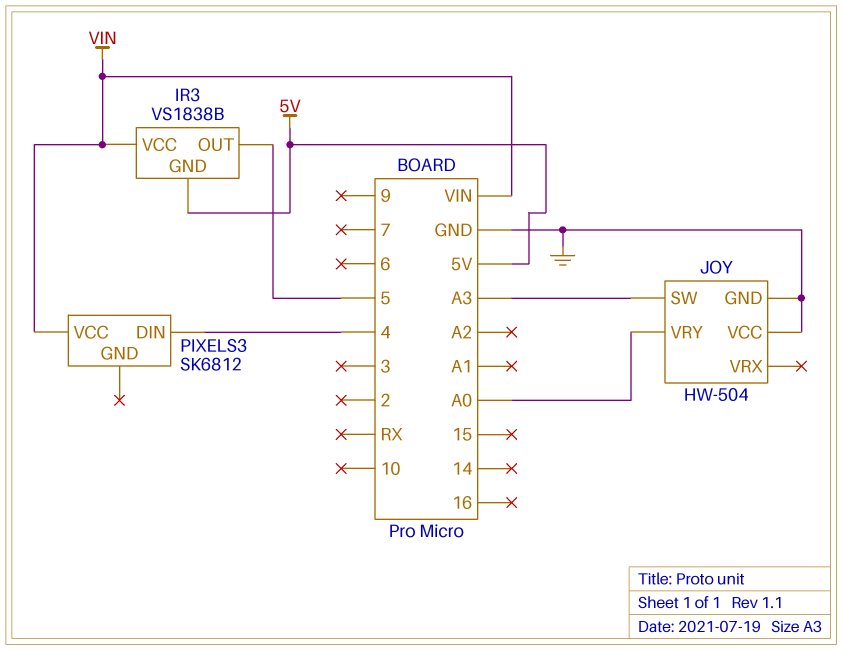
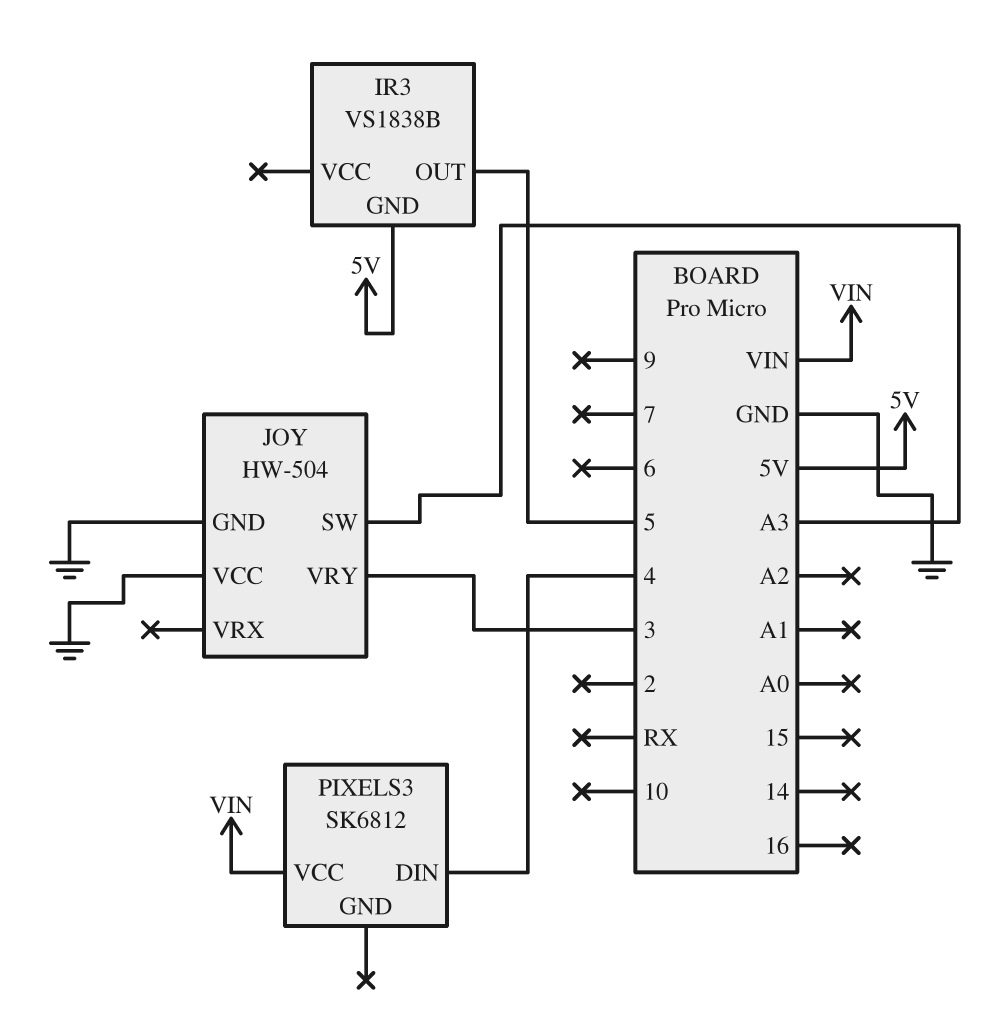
IR3 pin VCC: VIN -> none
JOY pin VRY: A0 -> 3

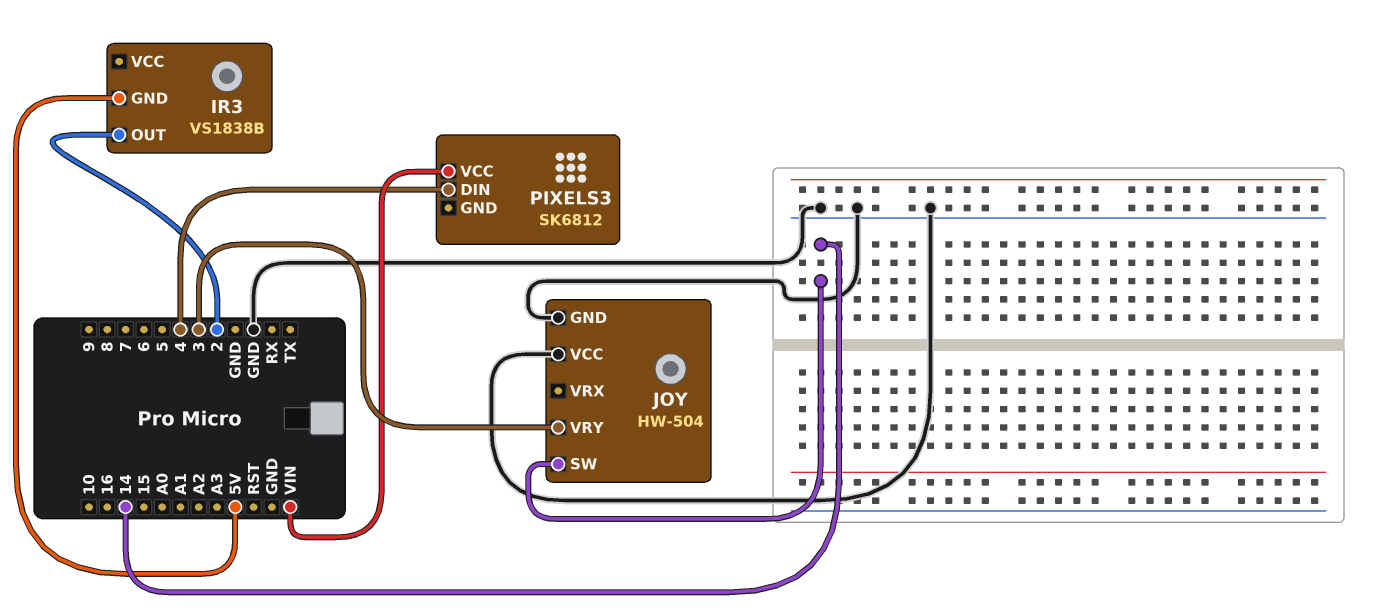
IR3 pin OUT: 5 -> 2
JOY pin SW: A3 -> 14

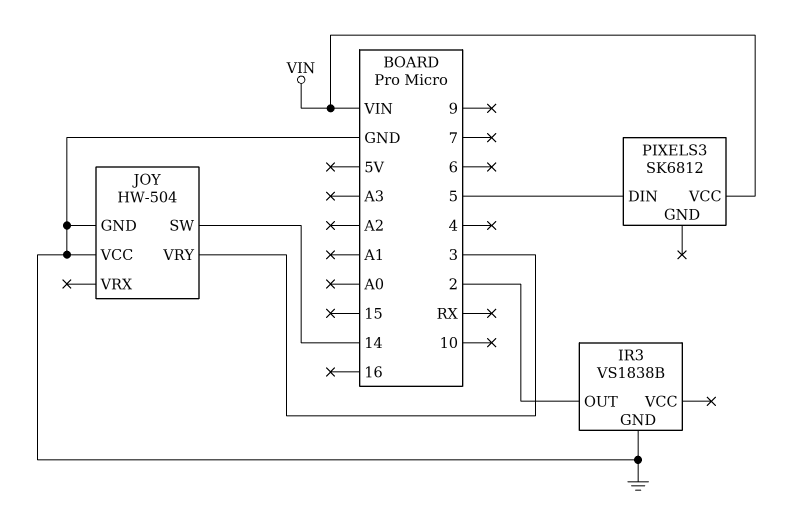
IR3 pin GND: 5V -> GND
PIXELS3 pin DIN: 4 -> 5

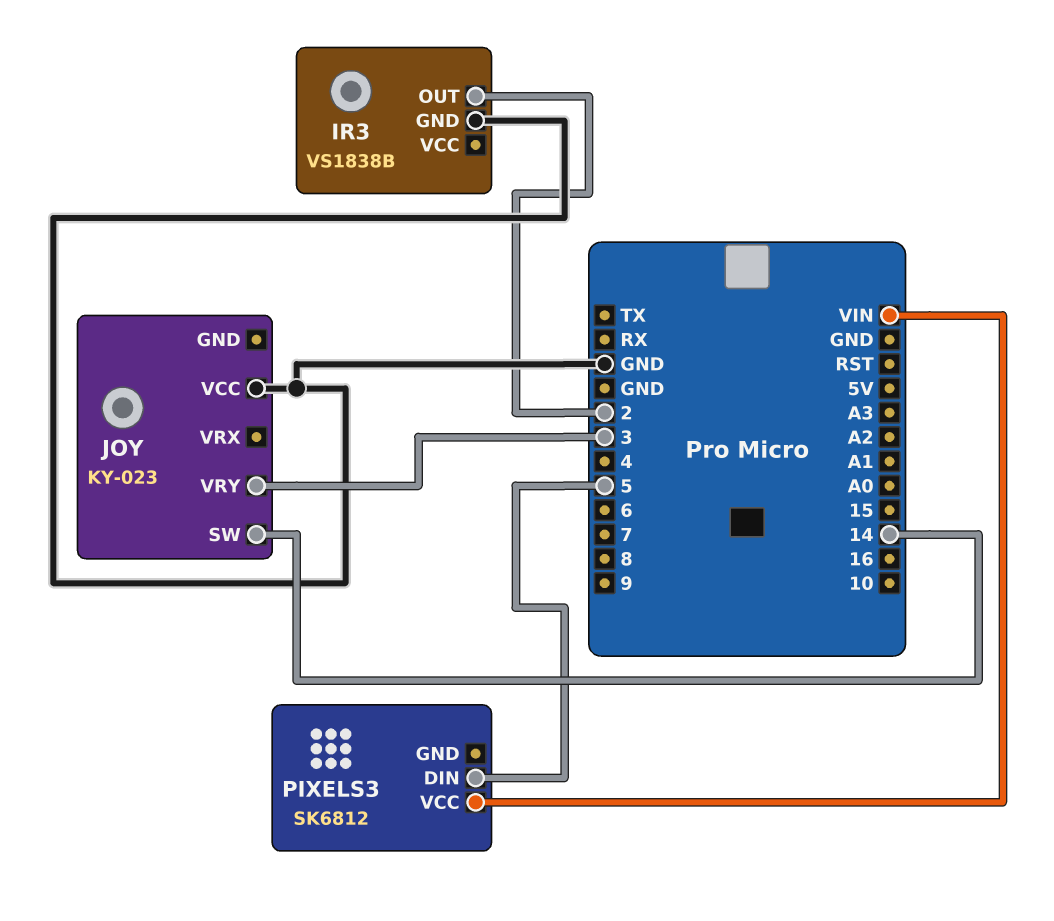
JOY: HW-504 -> KY-023
JOY pin GND: GND -> none

